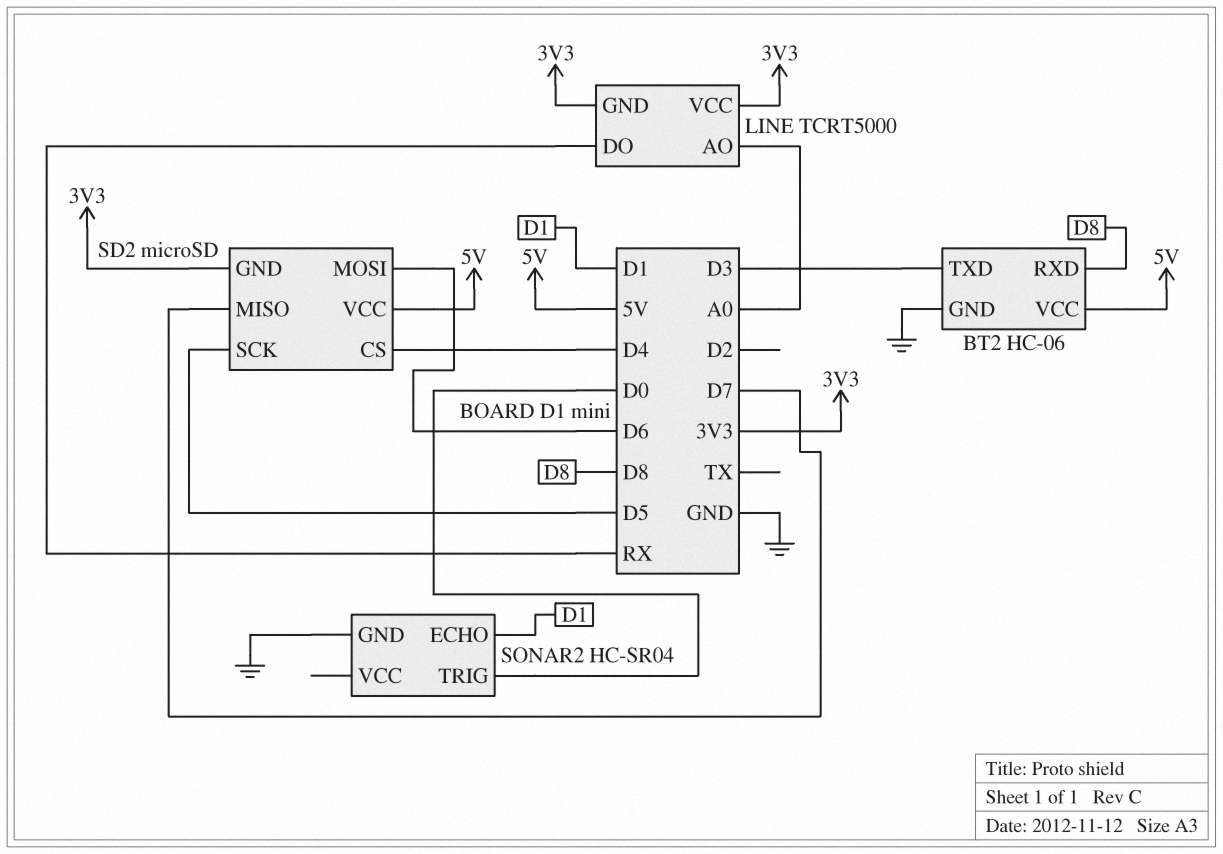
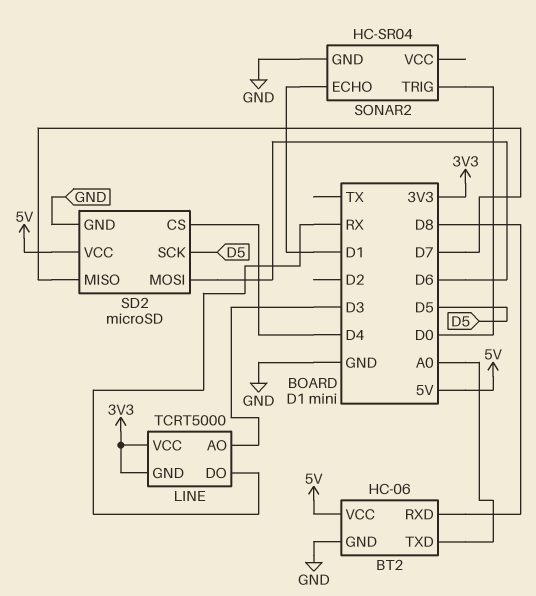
BT2 pin TXD: D3 -> A0
LINE pin AO: A0 -> D3
SD2 pin GND: 3V3 -> GND

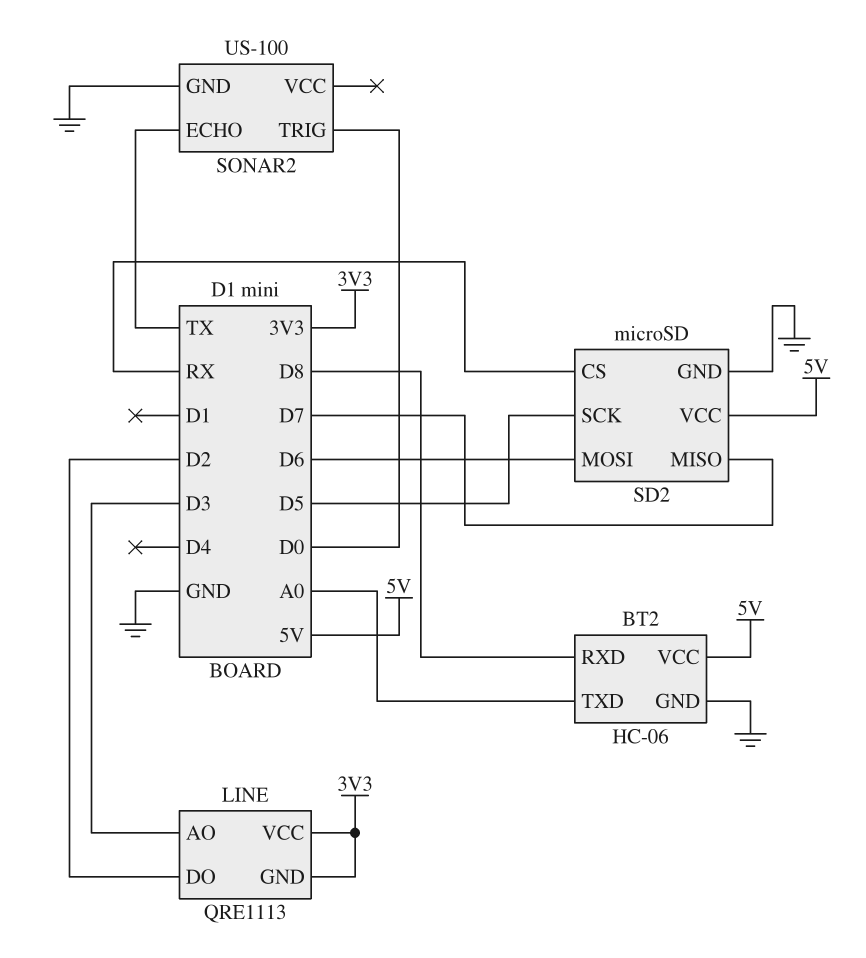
LINE: TCRT5000 -> QRE1113
LINE pin DO: RX -> D2
SD2 pin CS: D4 -> RX
SONAR2: HC-SR04 -> US-100
SONAR2 pin ECHO: D1 -> TX

